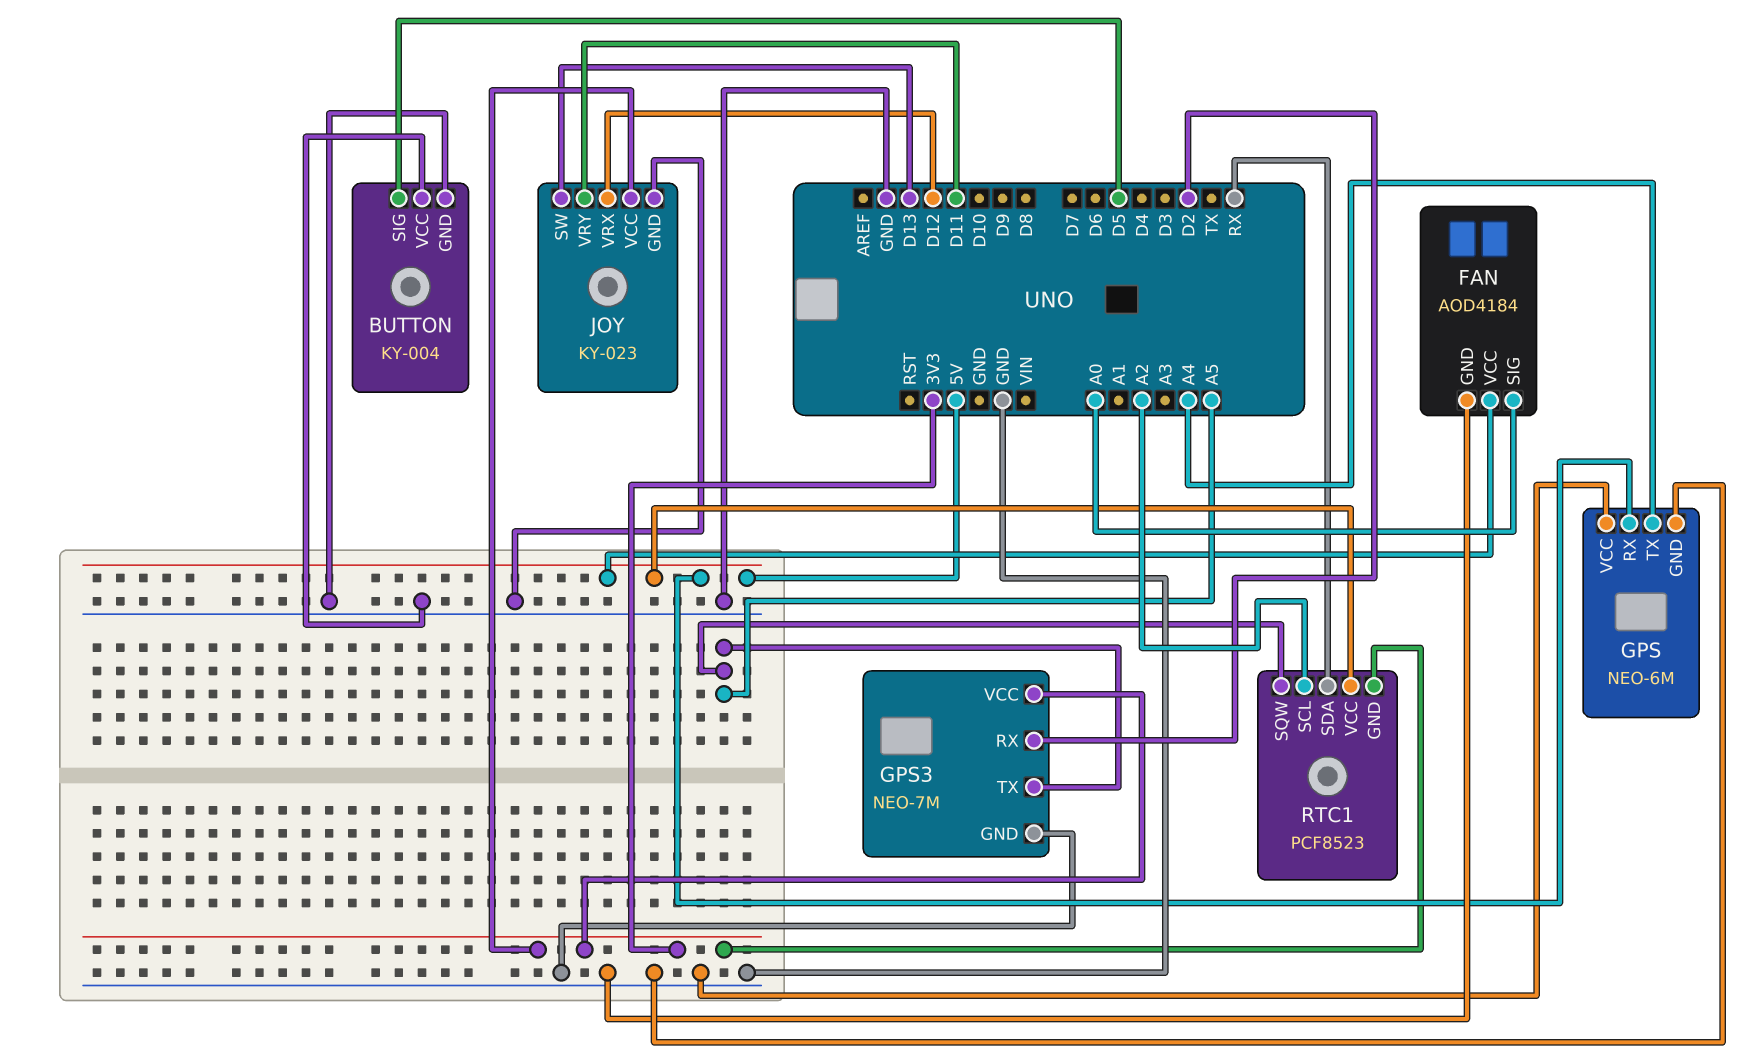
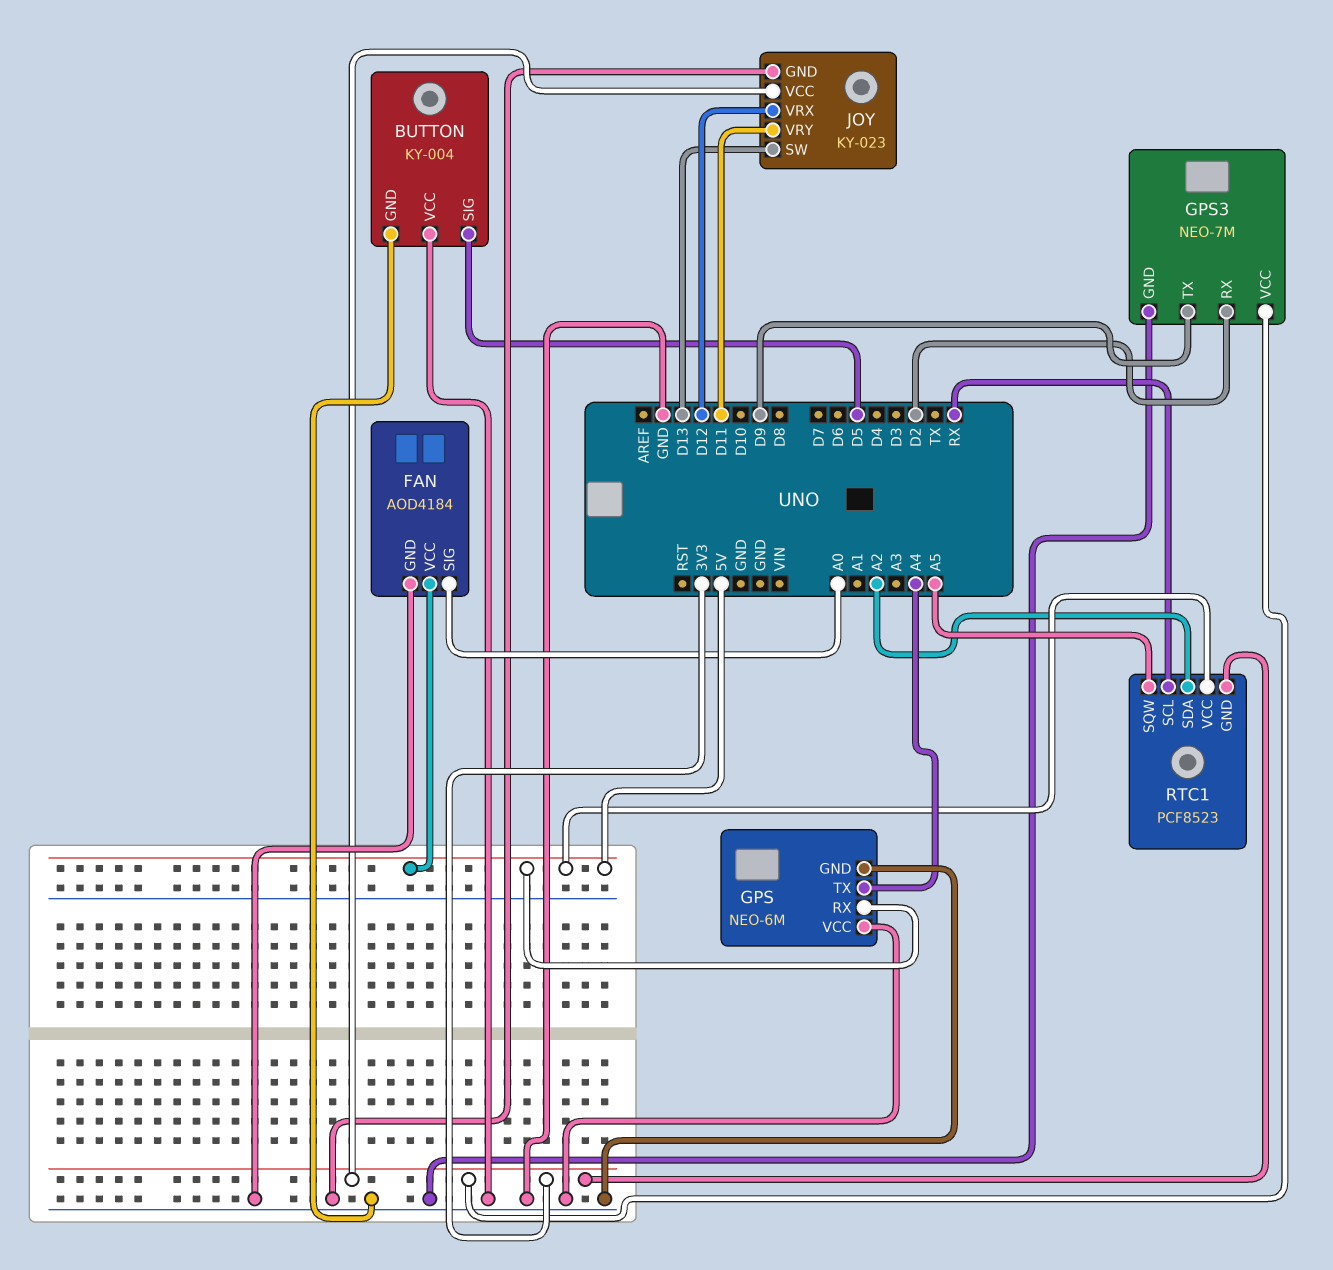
GPS3 pin TX: A5 -> D9
RTC1 pin SCL: A2 -> RX
RTC1 pin SDA: RX -> A2

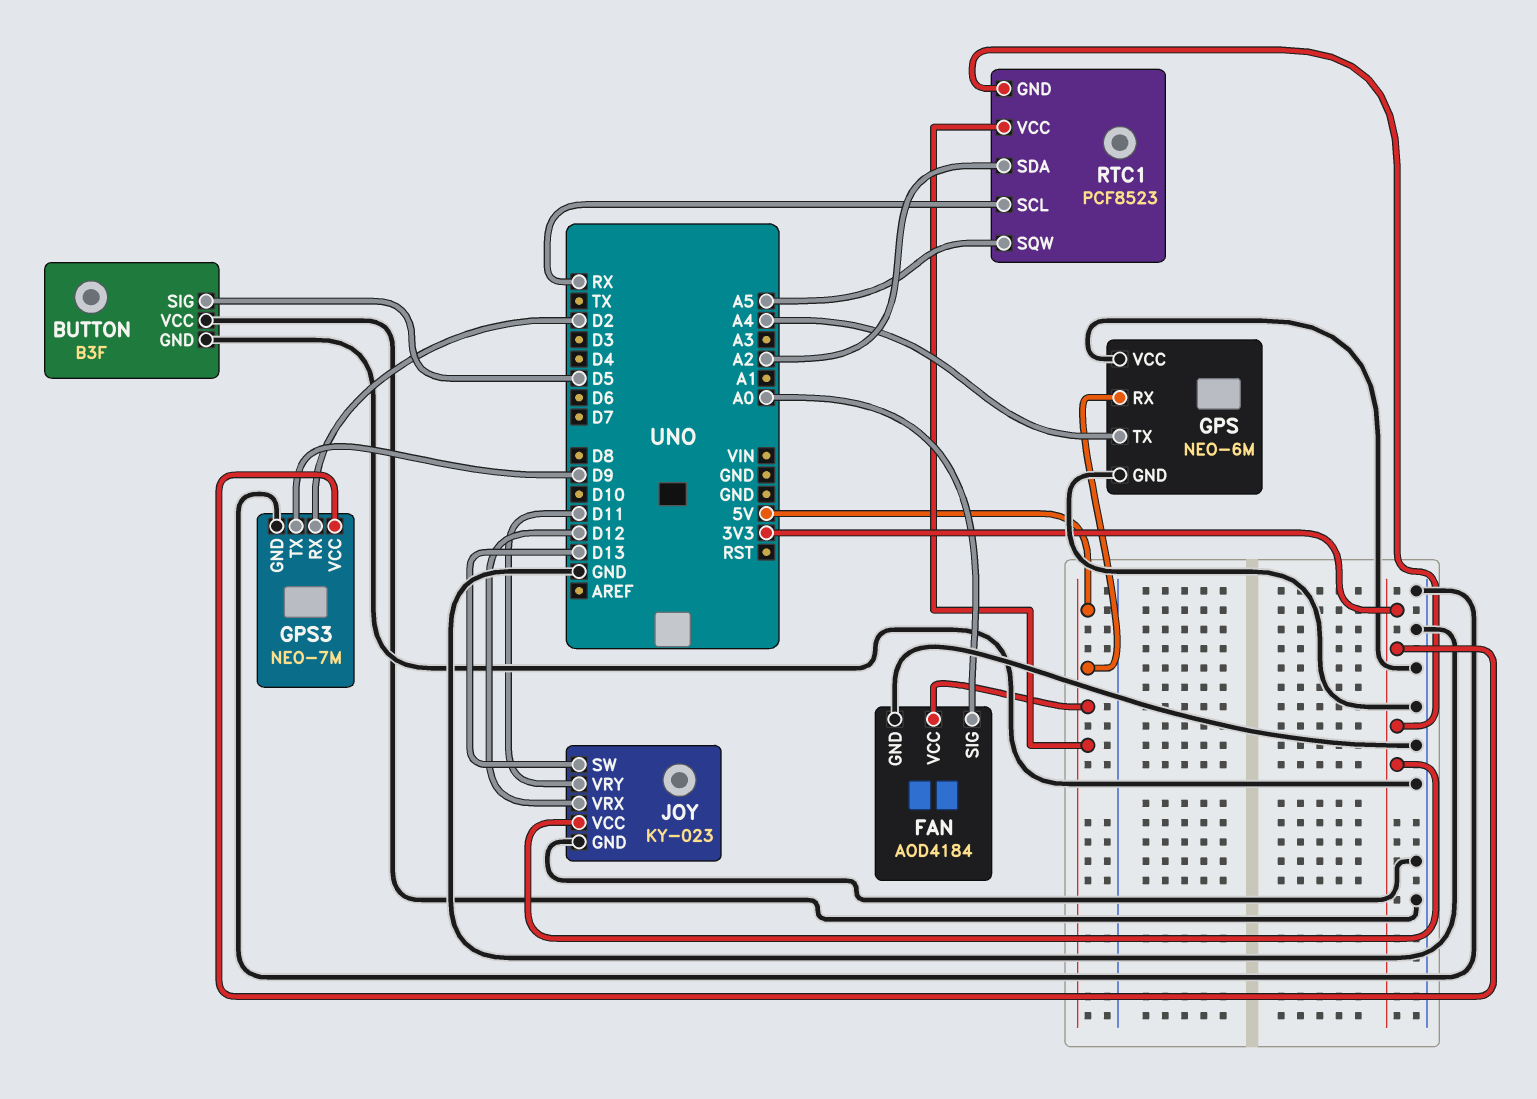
BUTTON: KY-004 -> B3F

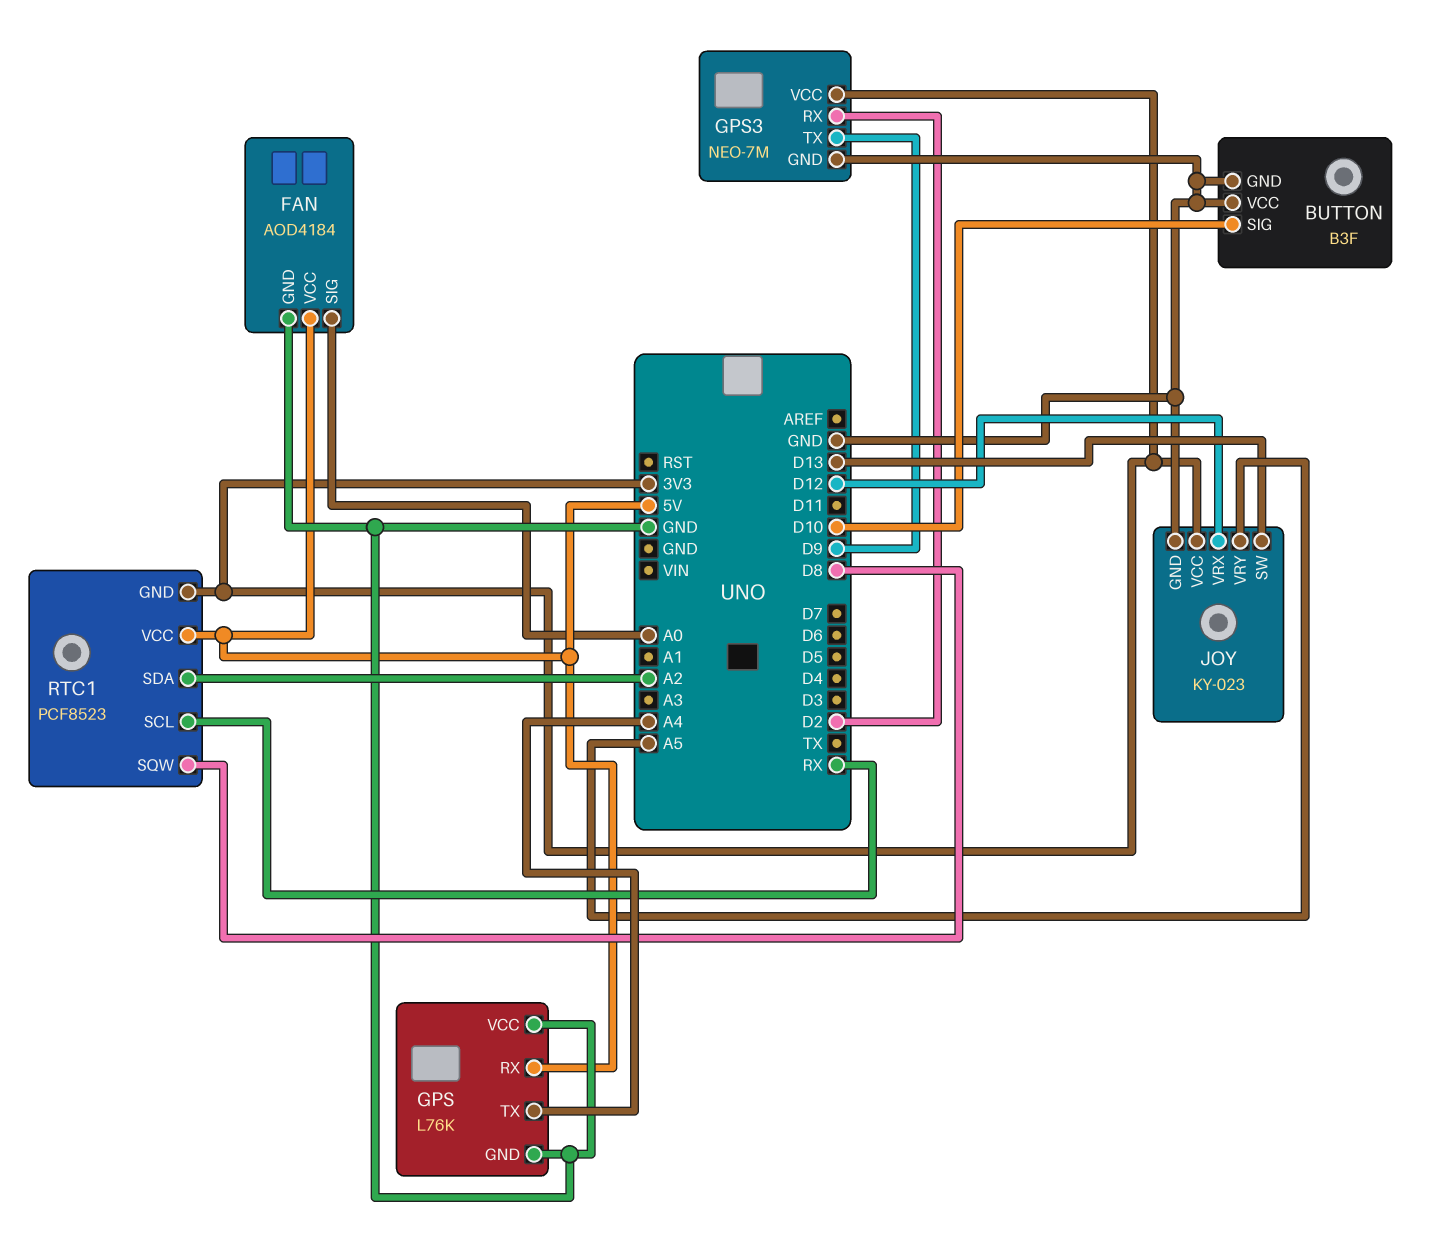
BUTTON pin SIG: D5 -> D10
GPS: NEO-6M -> L76K
JOY pin VRY: D11 -> A5
RTC1 pin SQW: A5 -> D8

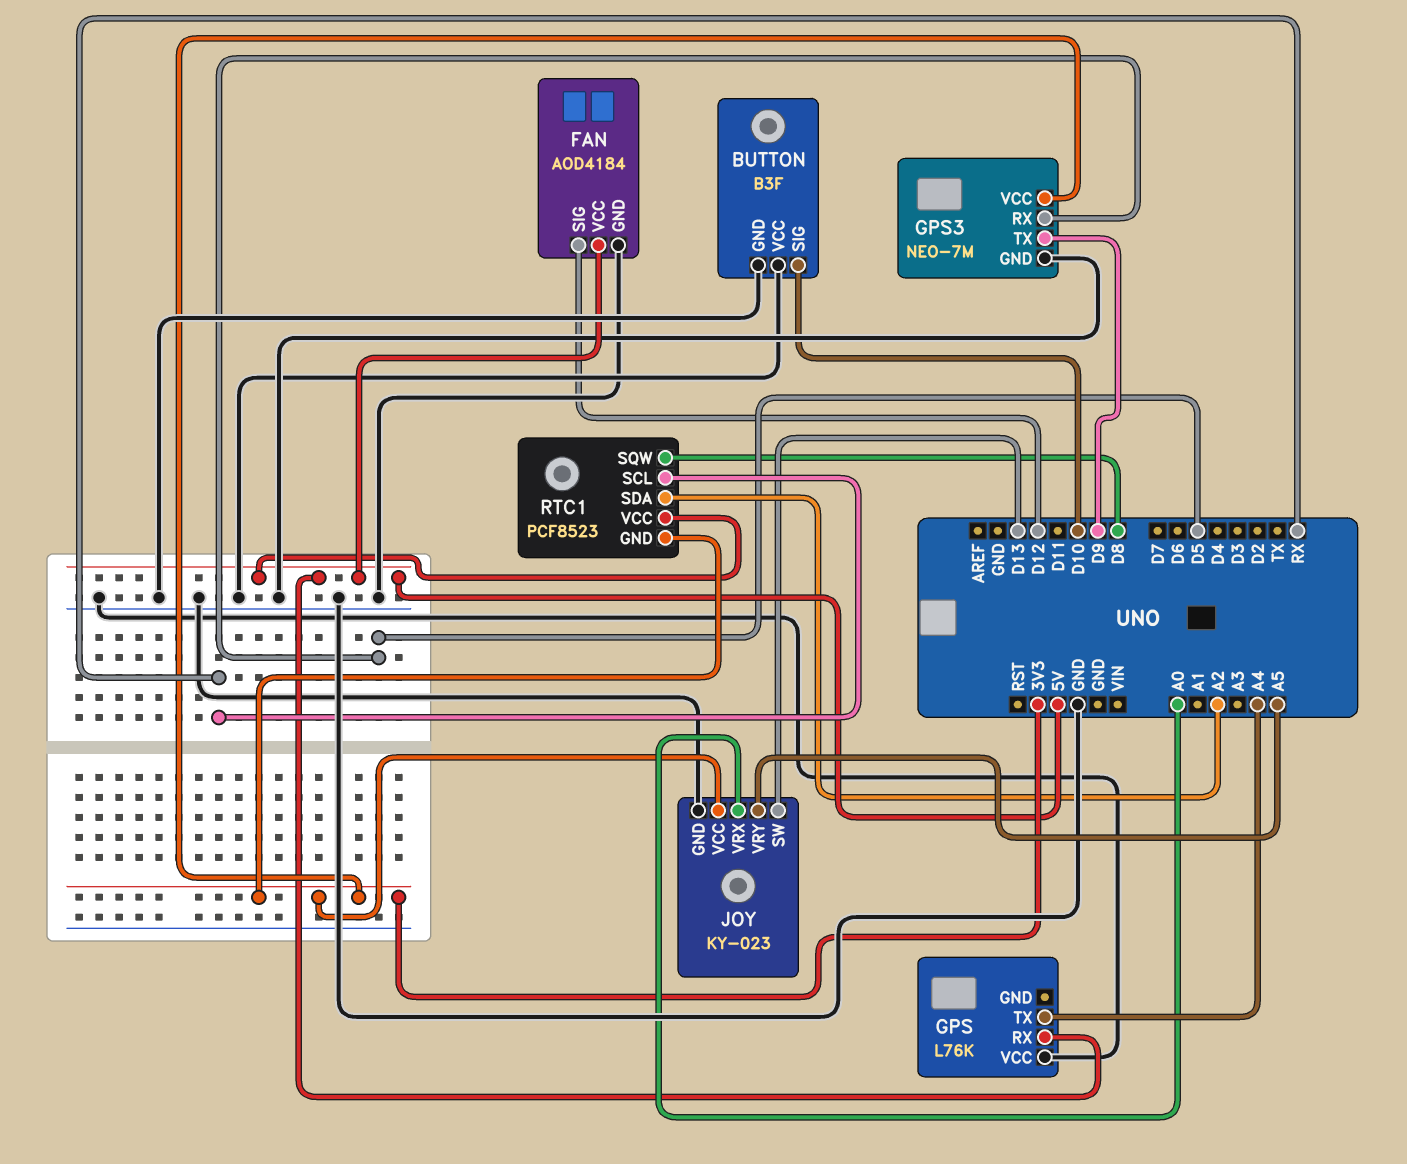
FAN pin SIG: A0 -> D12
GPS pin GND: GND -> none
GPS3 pin RX: D2 -> D5
JOY pin VRX: D12 -> A0

